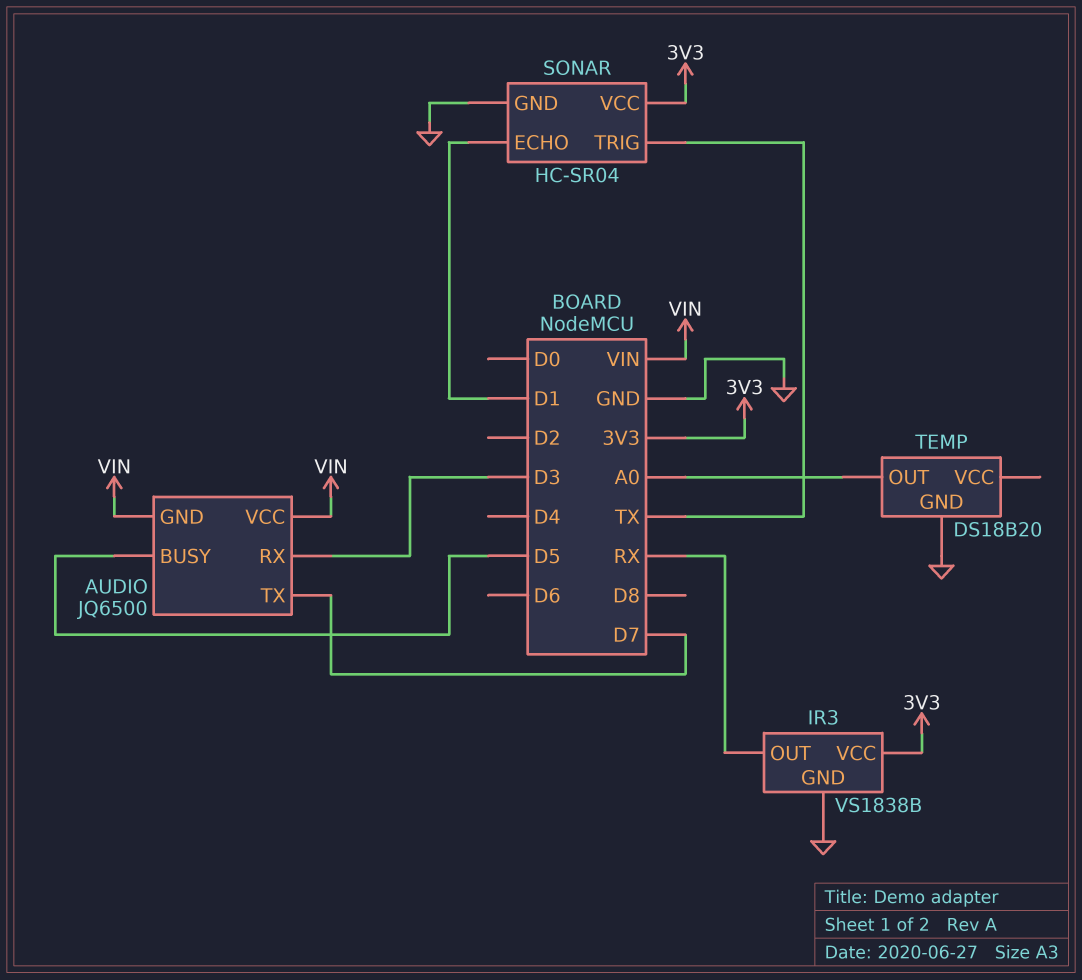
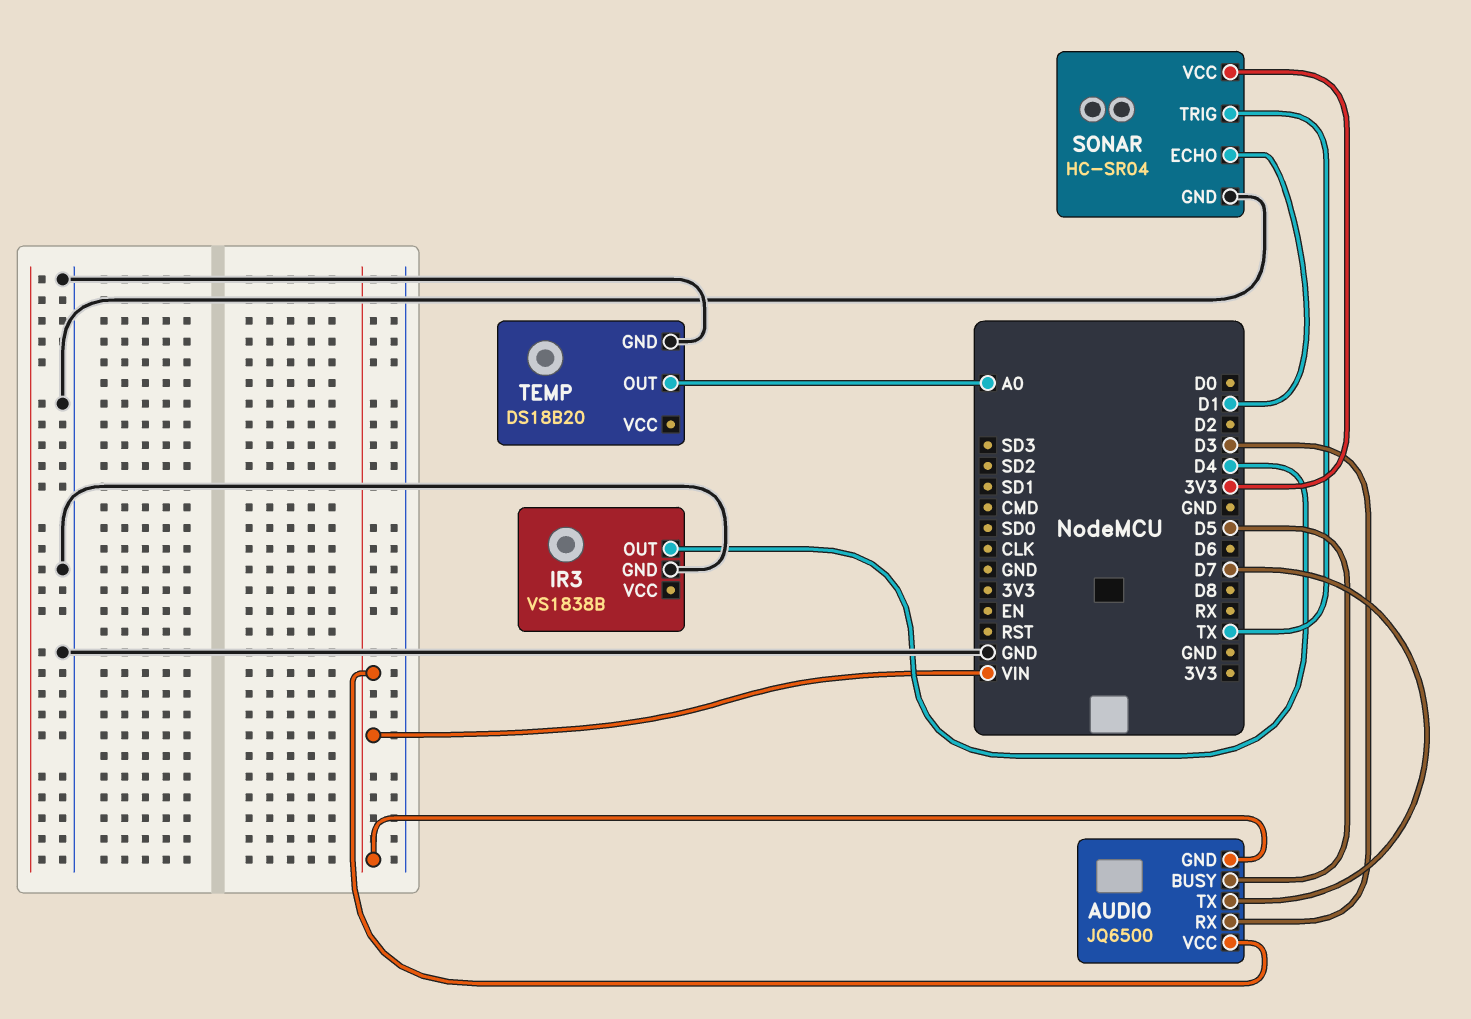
IR3 pin OUT: RX -> D4
IR3 pin VCC: 3V3 -> none

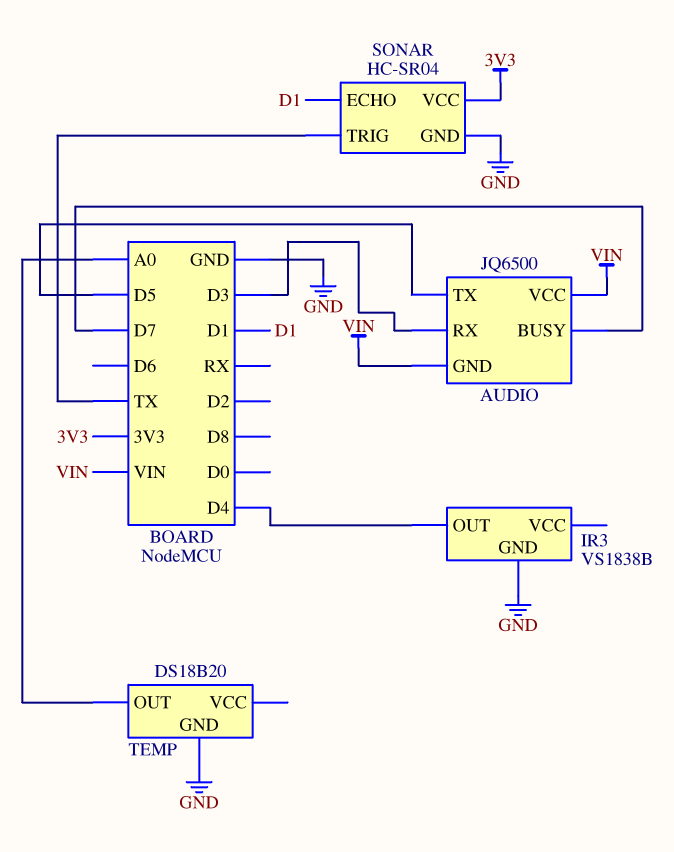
AUDIO pin BUSY: D5 -> D7
AUDIO pin TX: D7 -> D5

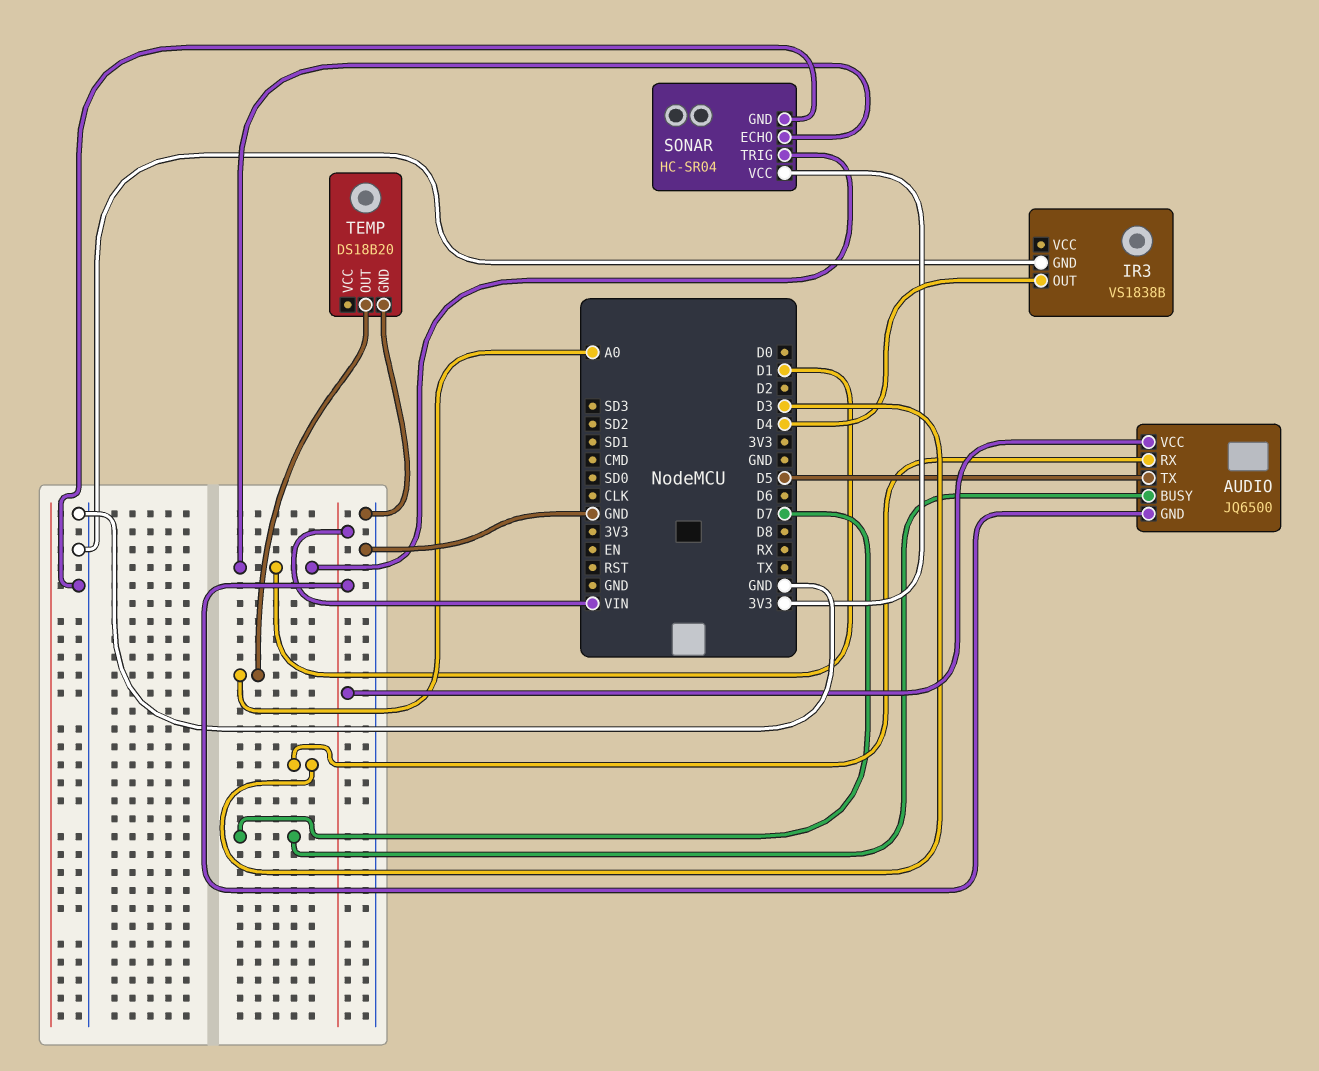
SONAR pin TRIG: TX -> D1

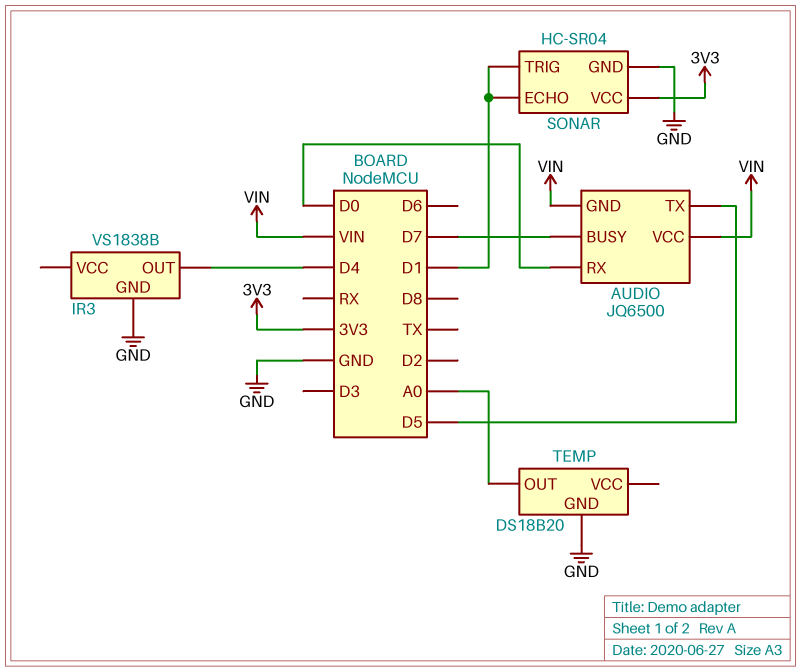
AUDIO pin RX: D3 -> D0

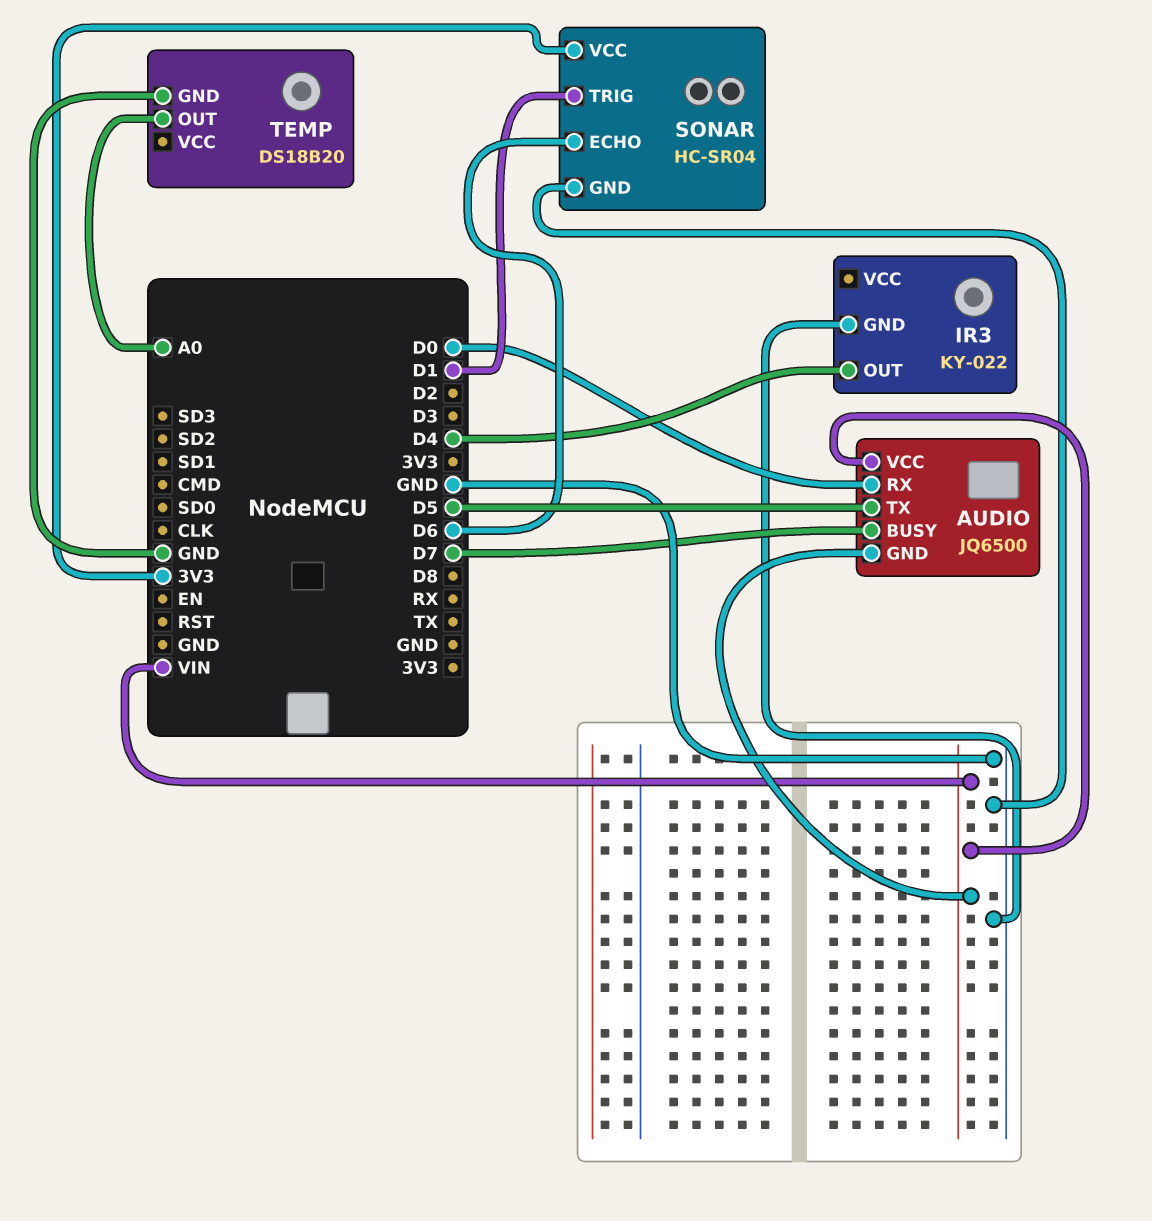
IR3: VS1838B -> KY-022
SONAR pin ECHO: D1 -> D6

